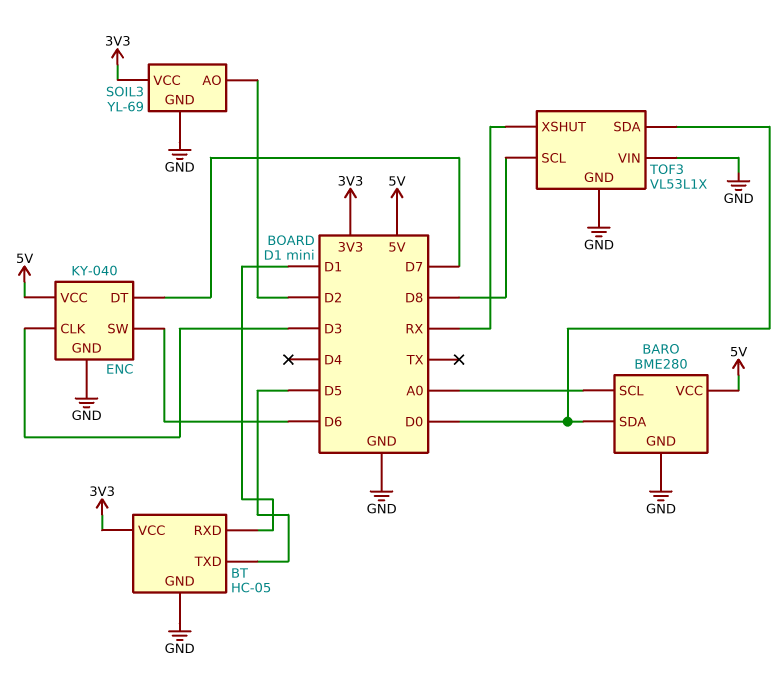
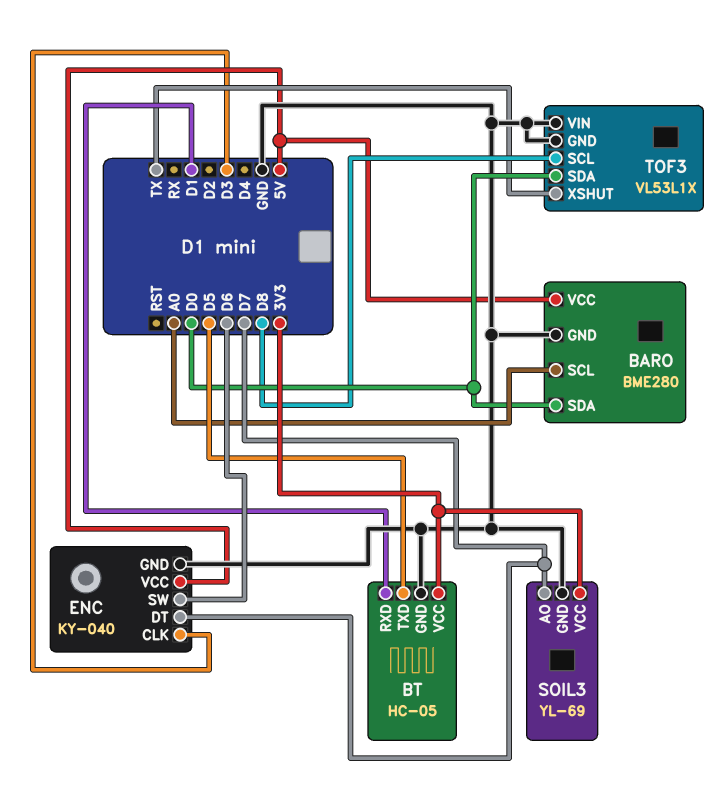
SOIL3 pin AO: D2 -> D7
TOF3 pin XSHUT: RX -> TX

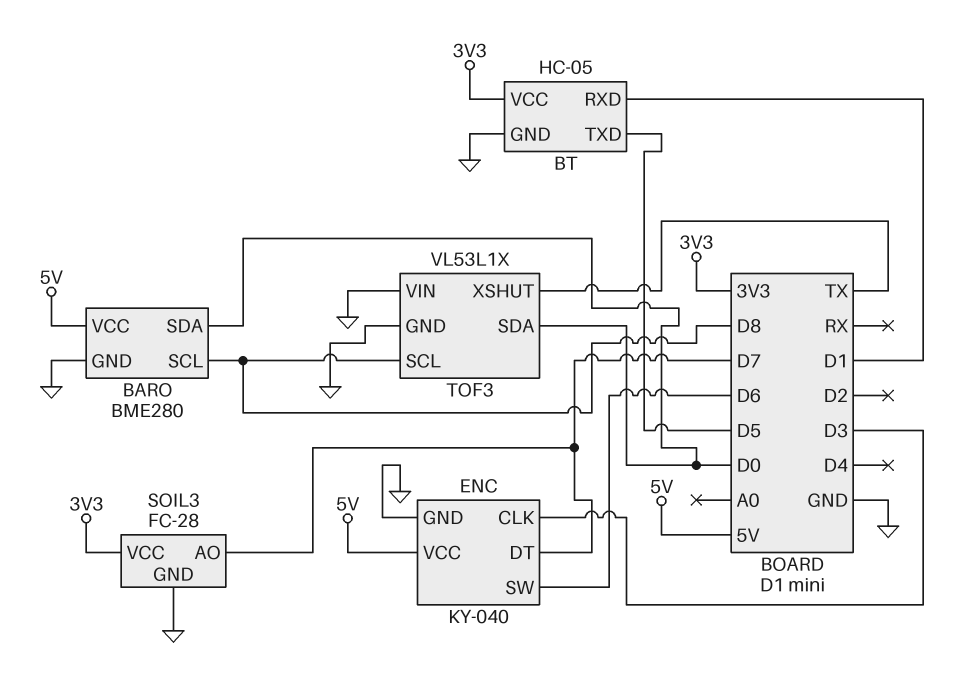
BARO pin SCL: A0 -> D8
SOIL3: YL-69 -> FC-28

